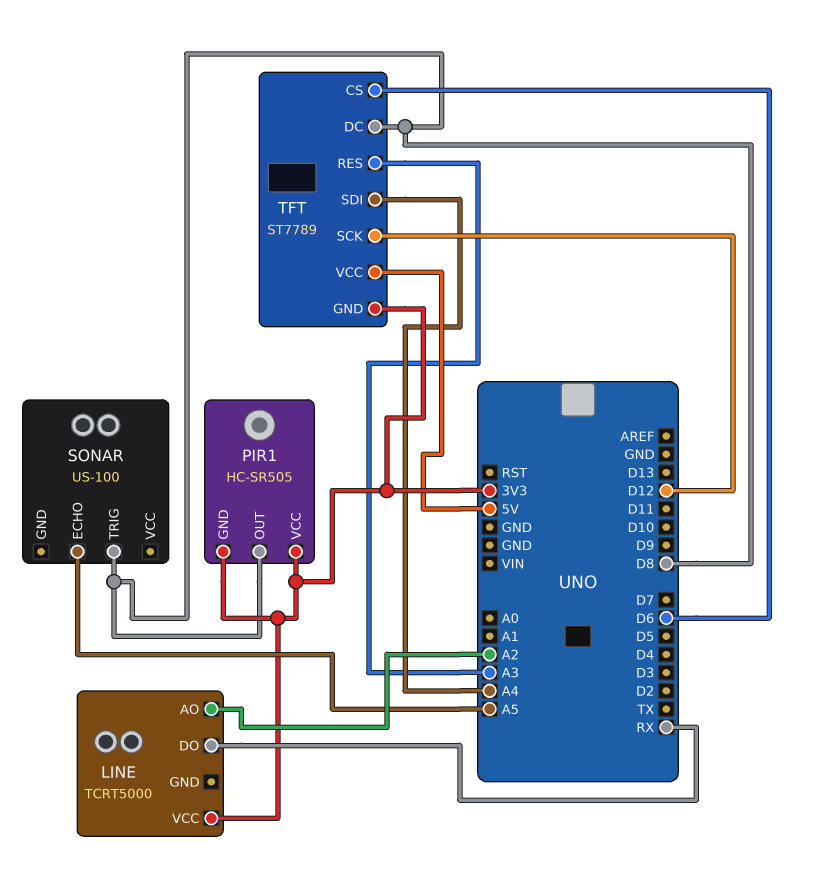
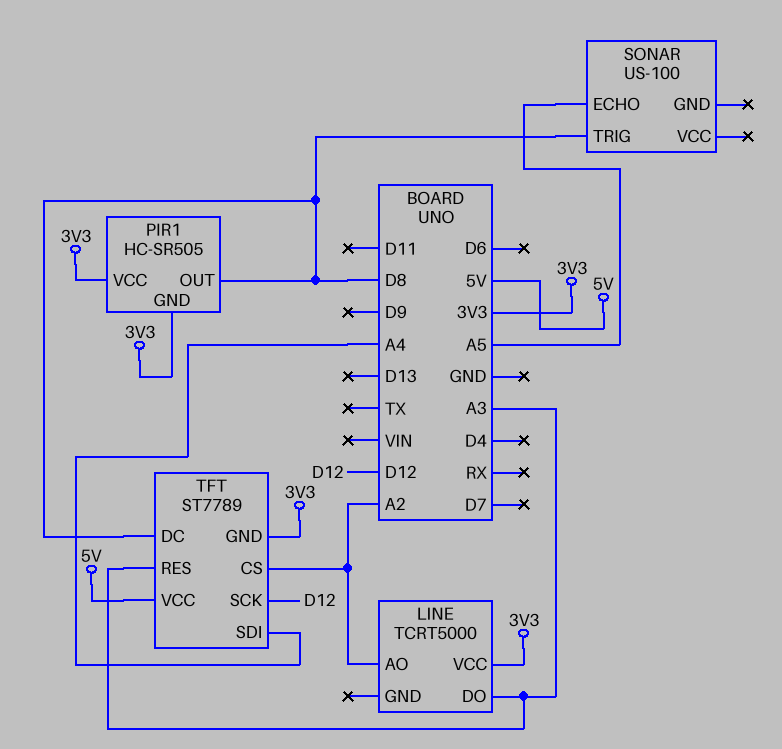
LINE pin DO: RX -> A3
TFT pin CS: D6 -> A2

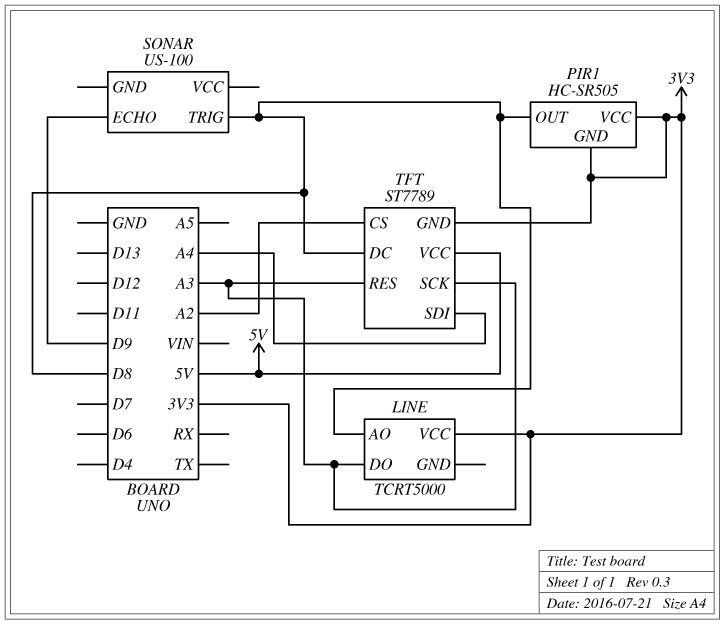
LINE pin AO: A2 -> D8
SONAR pin ECHO: A5 -> D9
TFT pin SCK: D12 -> A3

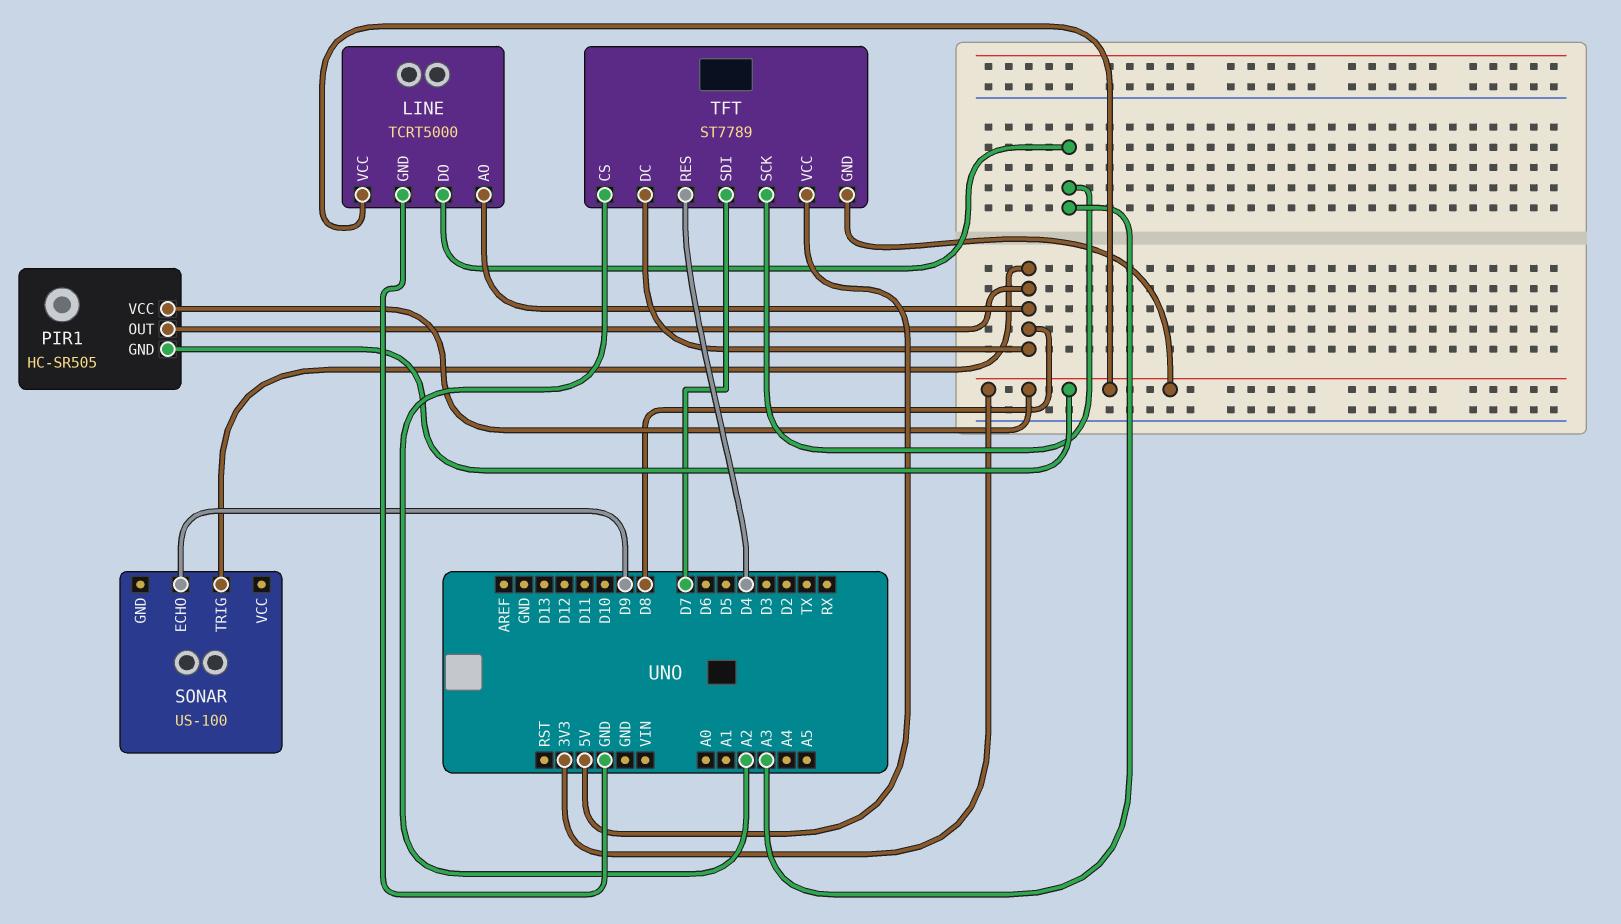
LINE pin GND: none -> GND
TFT pin RES: A3 -> D4
TFT pin SDI: A4 -> D7

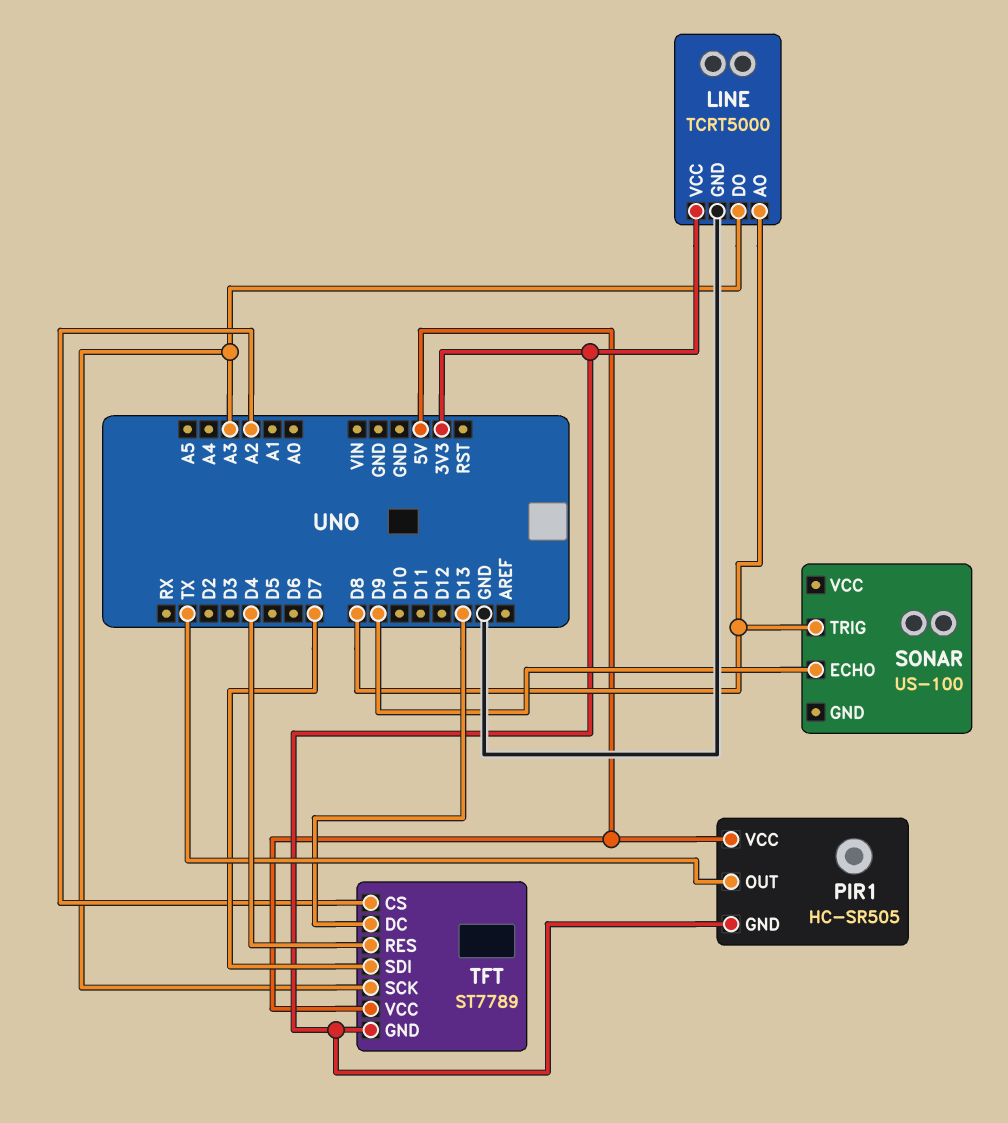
PIR1 pin OUT: D8 -> TX
PIR1 pin VCC: 3V3 -> 5V
TFT pin DC: D8 -> D13

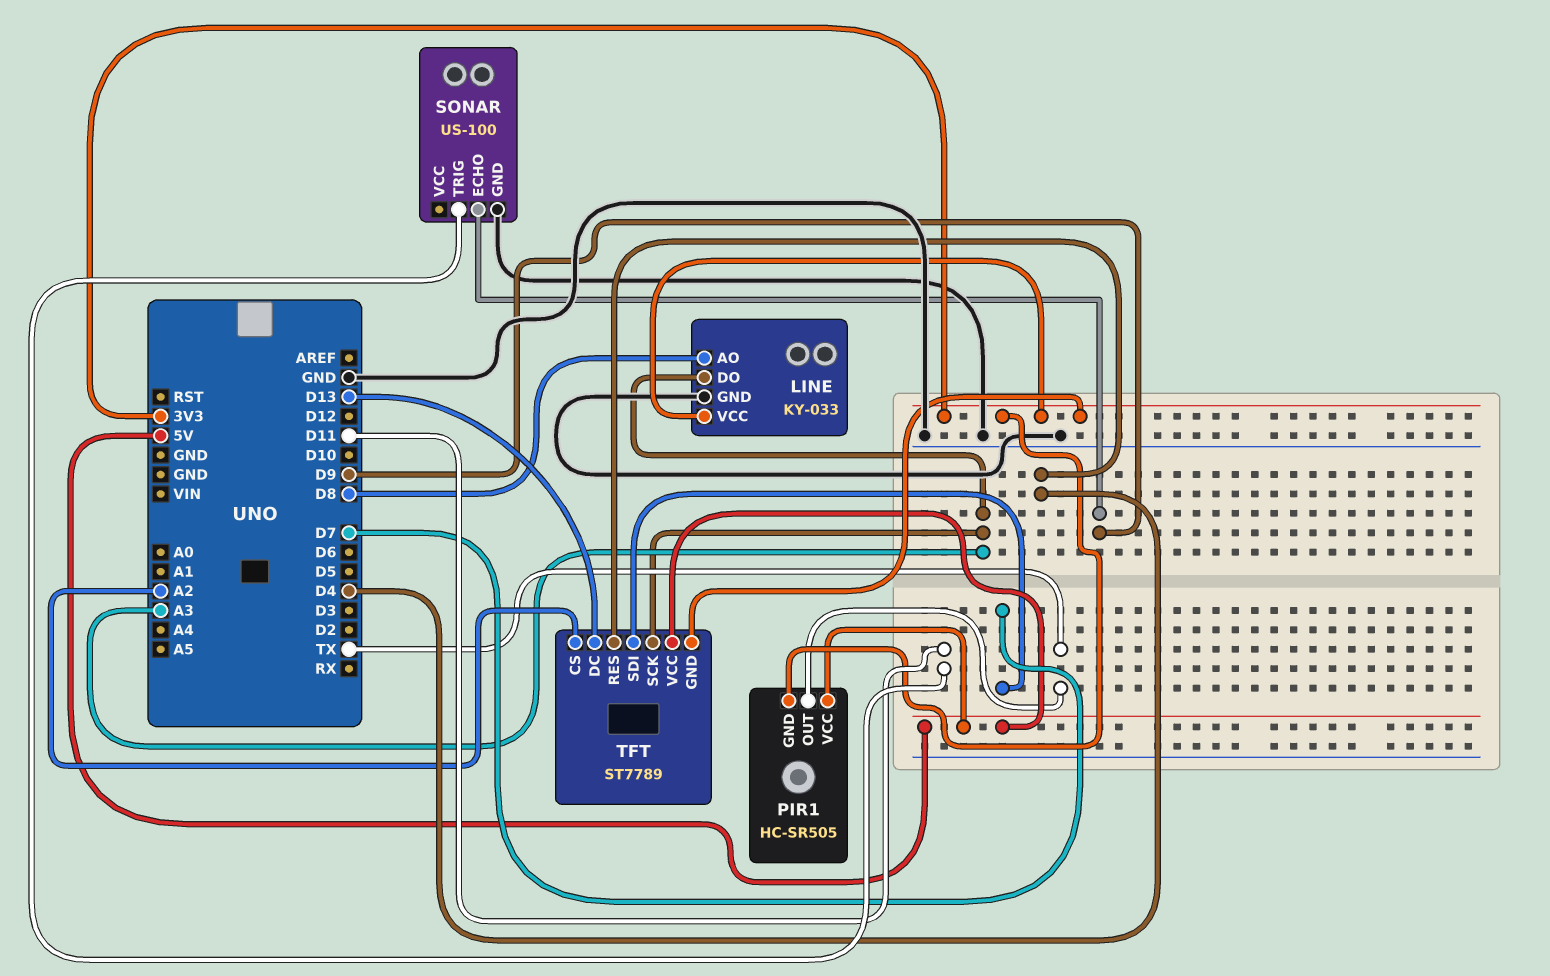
LINE: TCRT5000 -> KY-033
SONAR pin GND: none -> GND
SONAR pin TRIG: D8 -> D11

